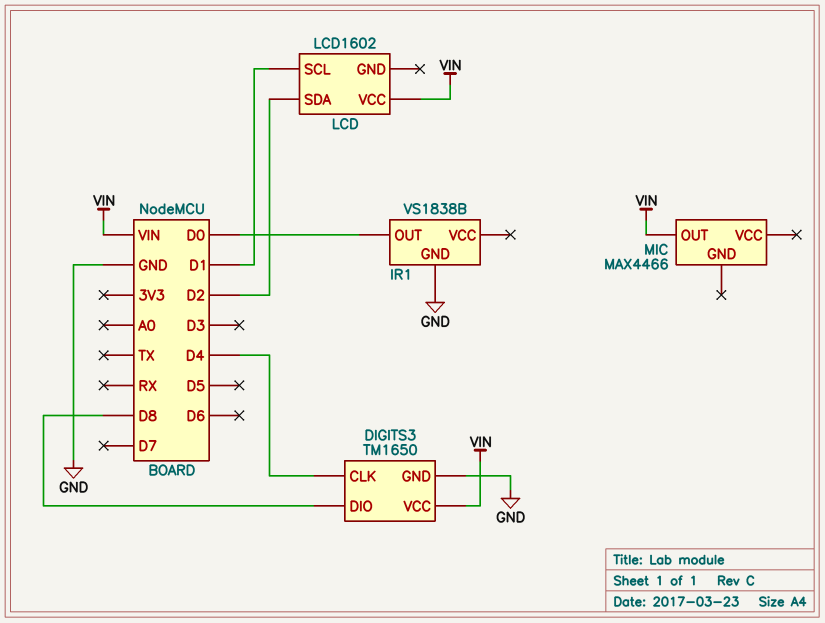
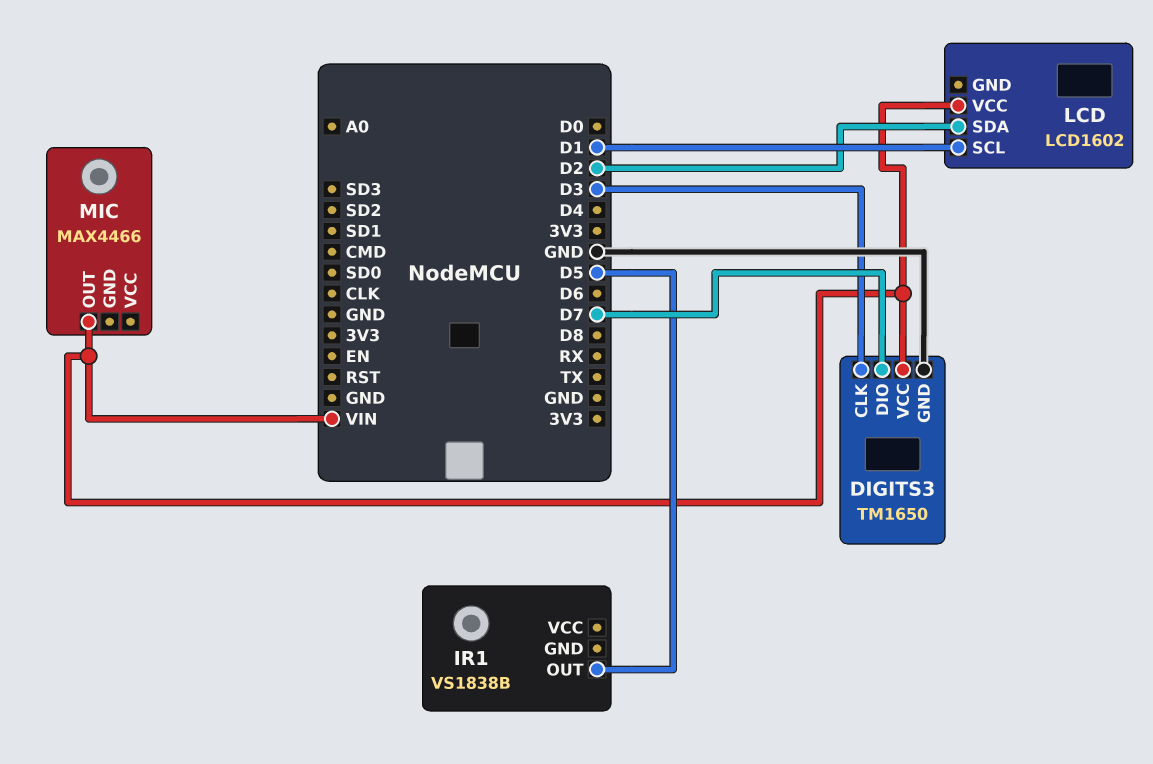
DIGITS3 pin CLK: D4 -> D3
DIGITS3 pin DIO: D8 -> D7
IR1 pin GND: GND -> none
IR1 pin OUT: D0 -> D5

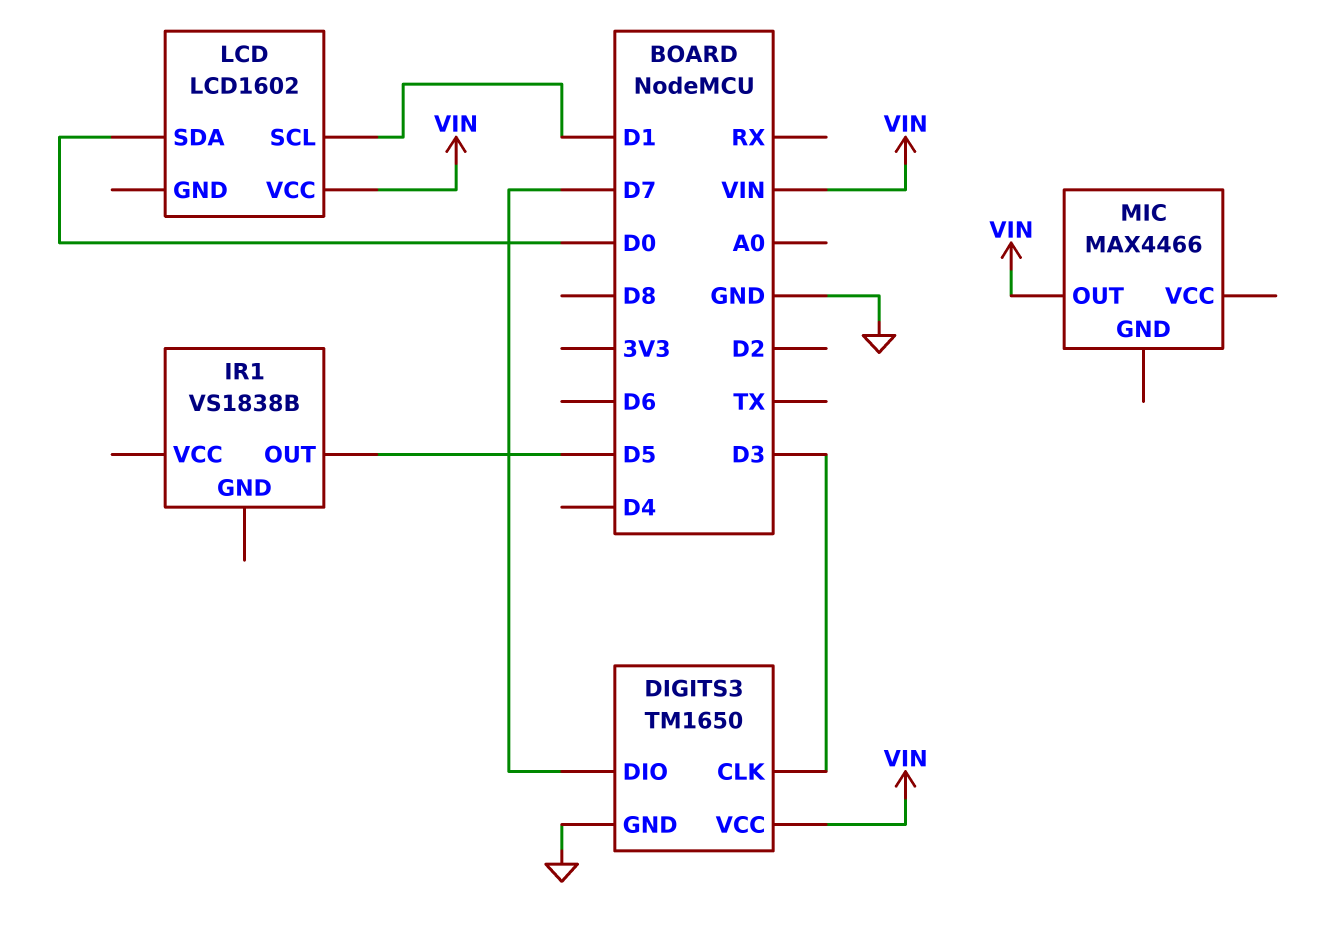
LCD pin SDA: D2 -> D0

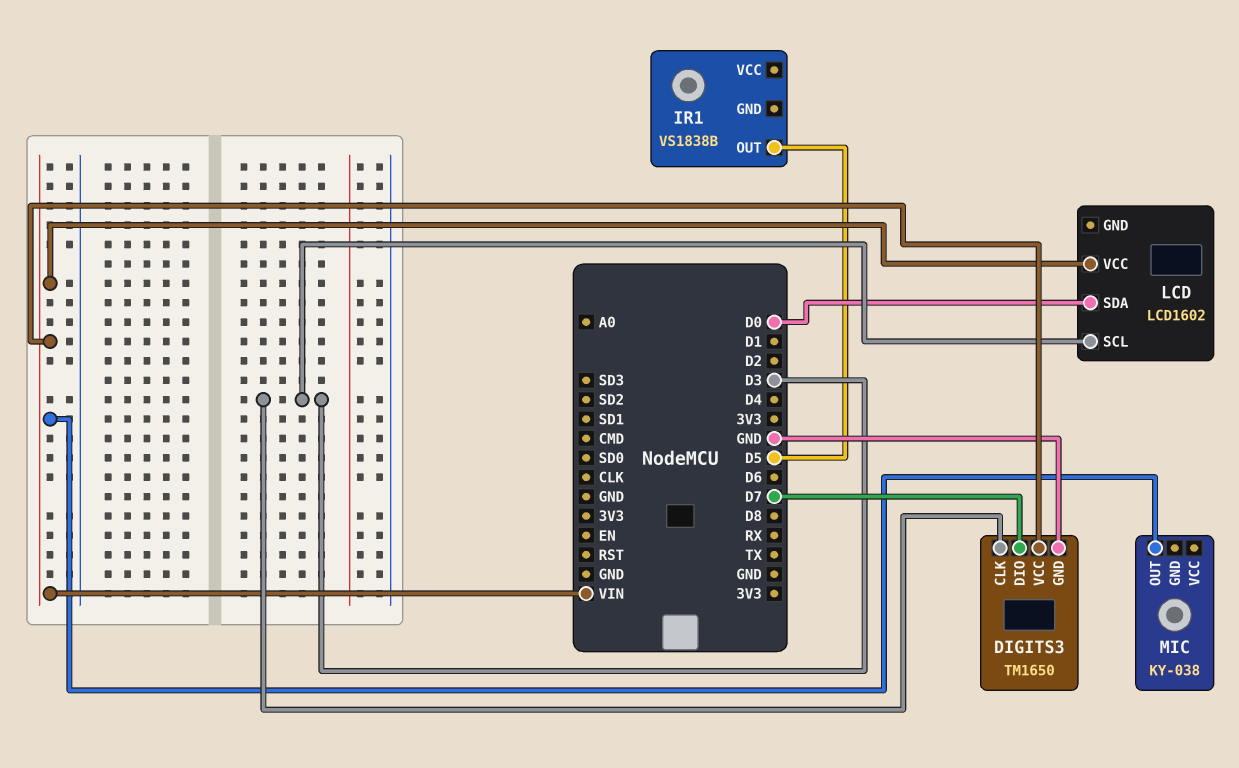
LCD pin SCL: D1 -> D3
MIC: MAX4466 -> KY-038

